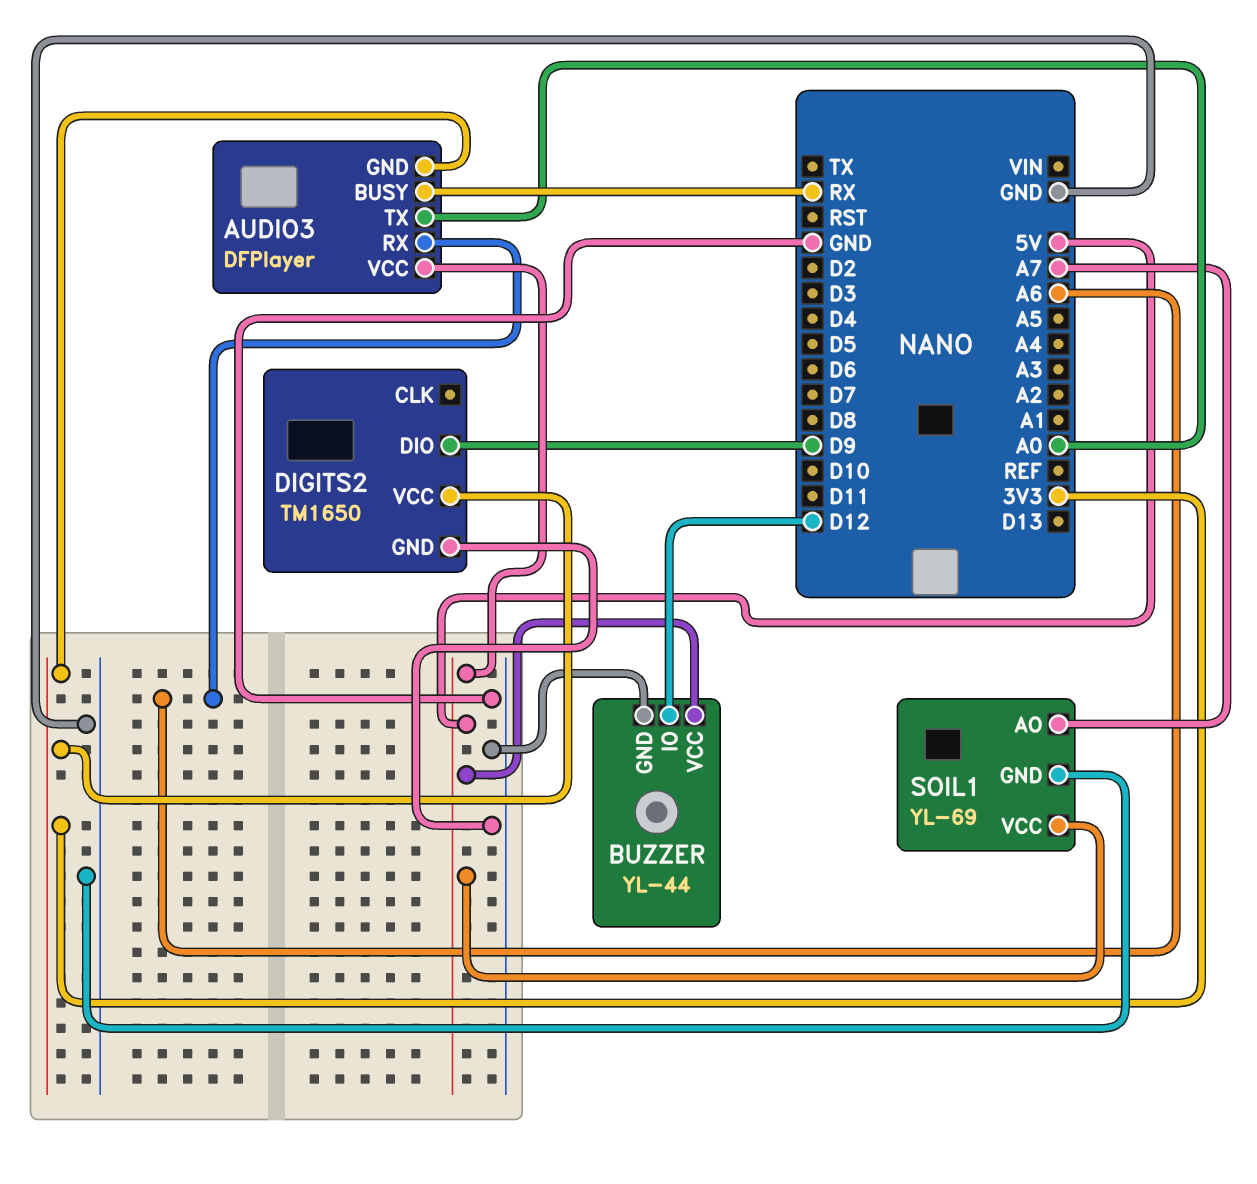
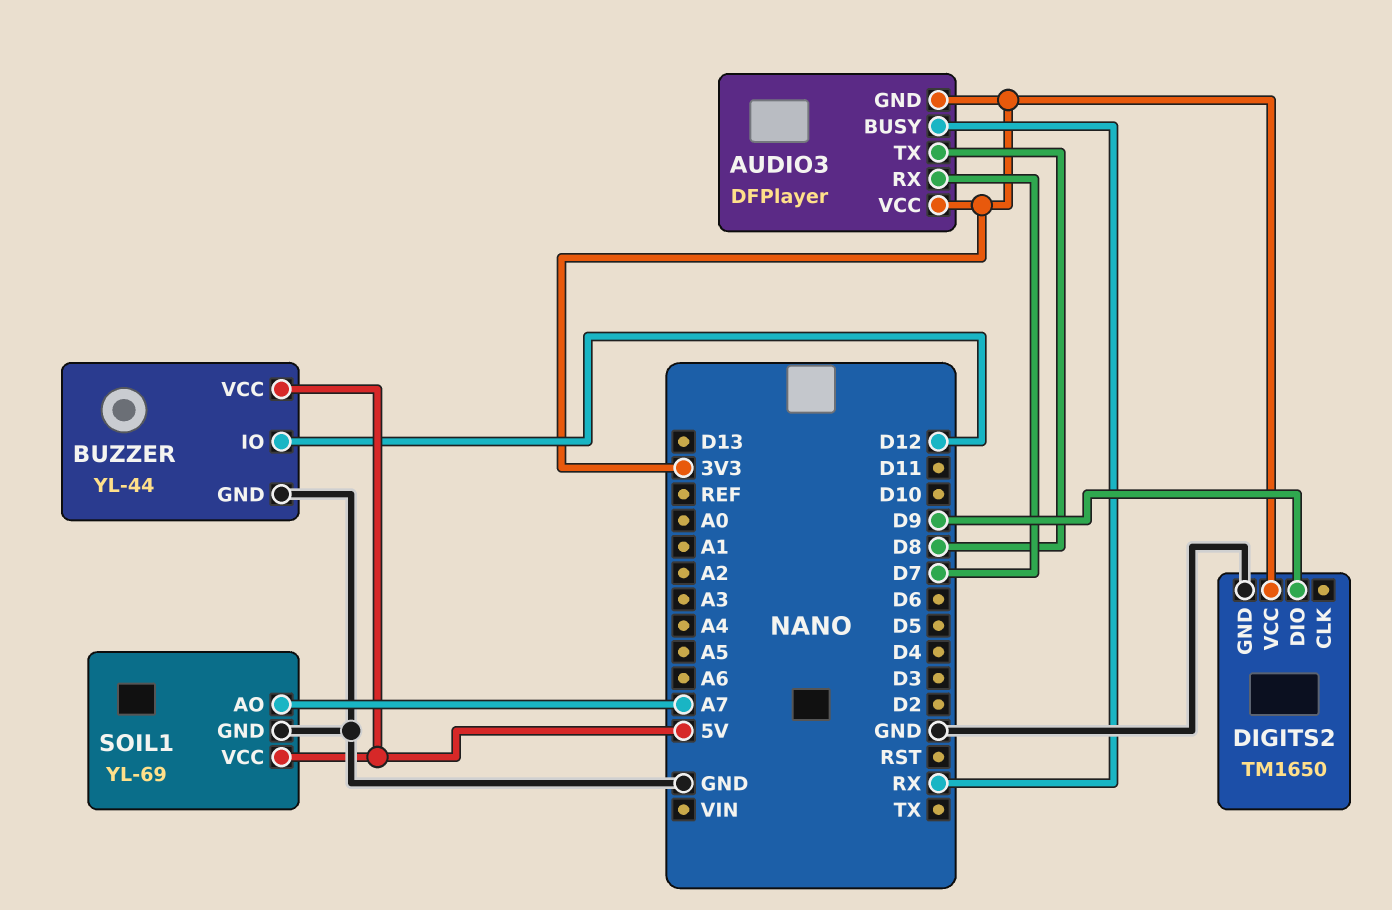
AUDIO3 pin RX: A6 -> D7
AUDIO3 pin TX: A0 -> D8
AUDIO3 pin VCC: 5V -> 3V3

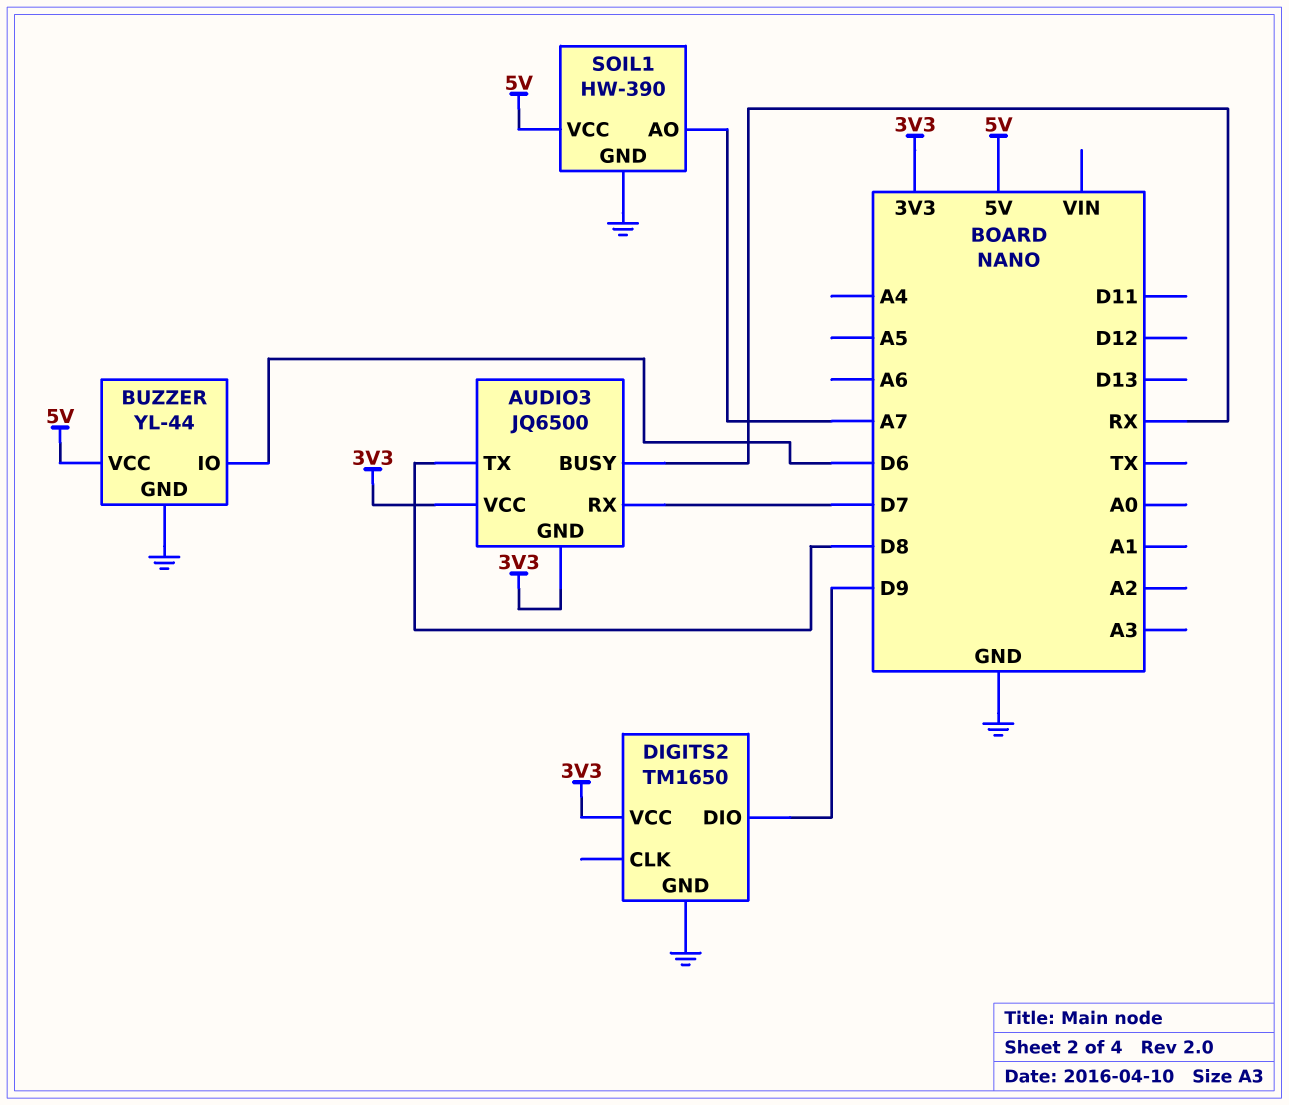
AUDIO3: DFPlayer -> JQ6500
BUZZER pin IO: D12 -> D6
SOIL1: YL-69 -> HW-390

